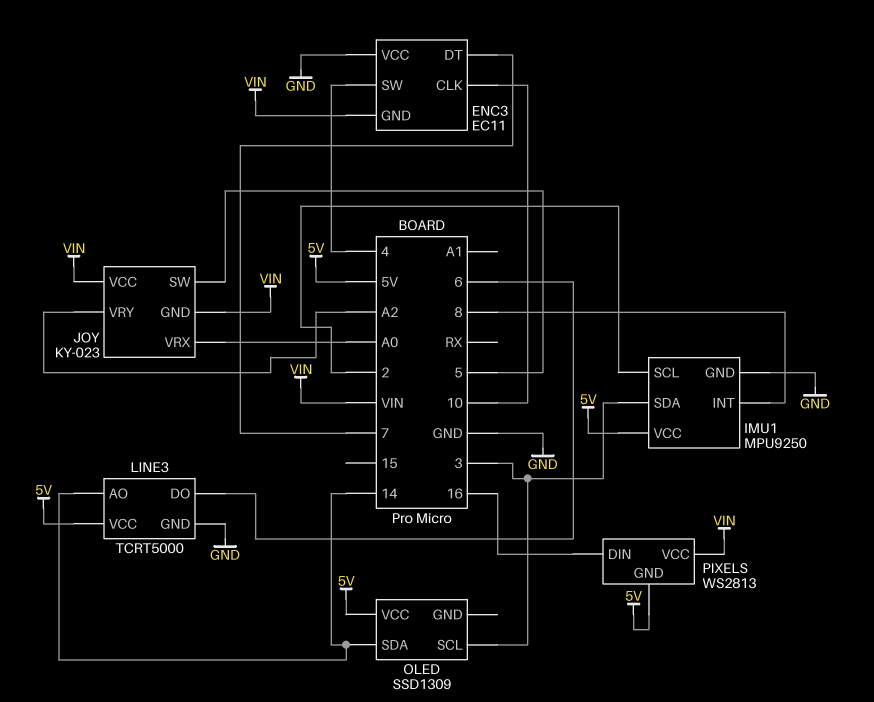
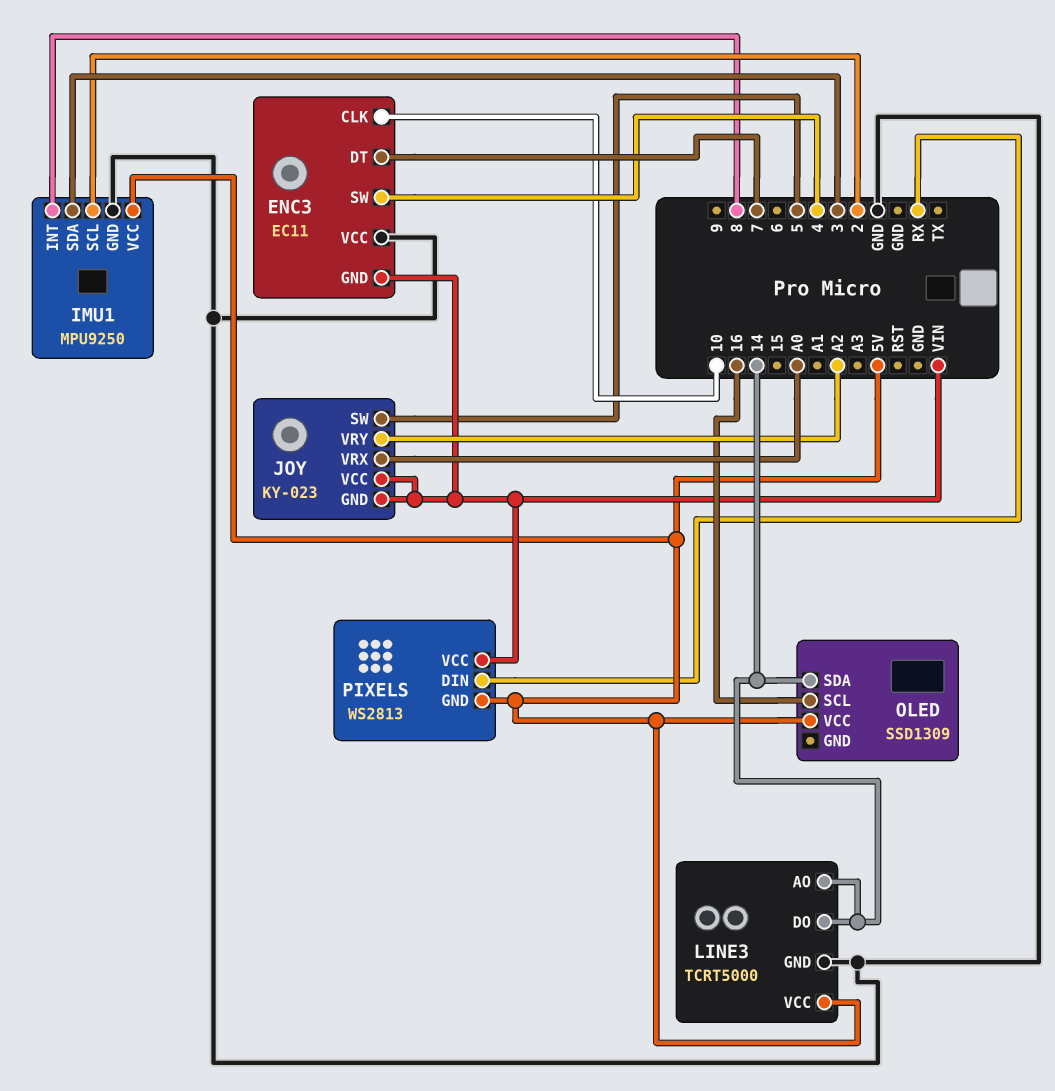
LINE3 pin DO: 6 -> 14
OLED pin SCL: 3 -> 16
PIXELS pin DIN: 16 -> RX

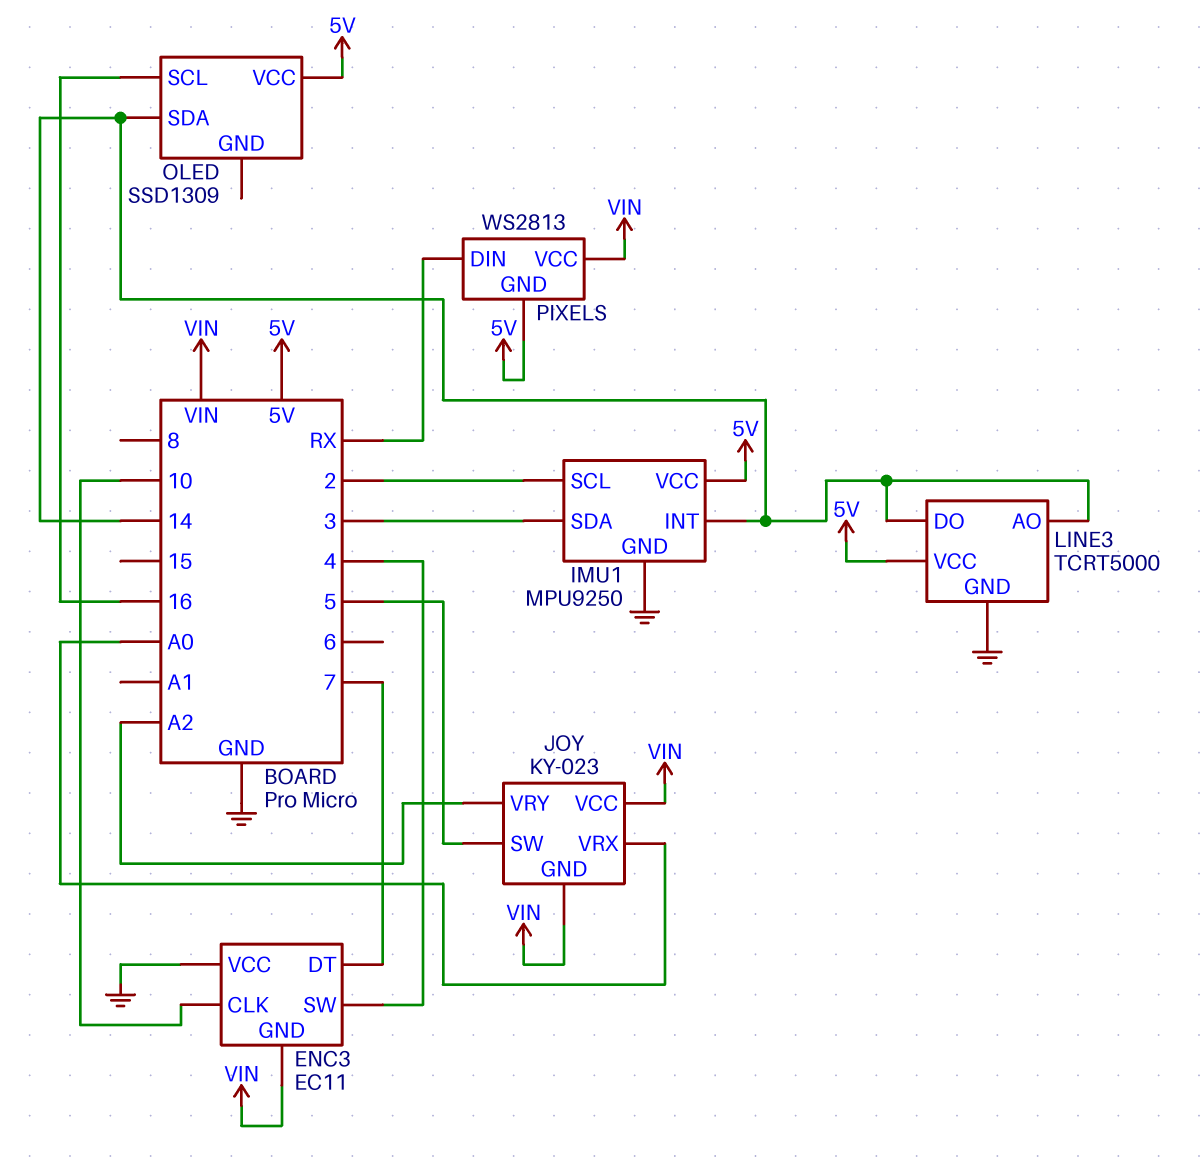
IMU1 pin INT: 8 -> 14

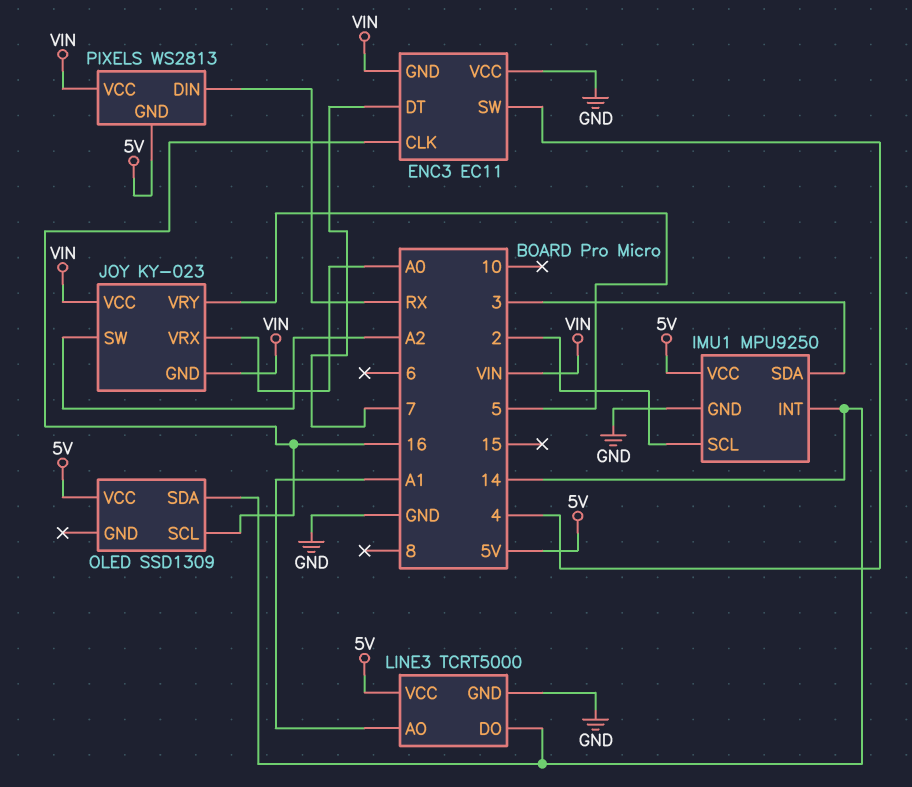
ENC3 pin CLK: 10 -> 16
JOY pin SW: 5 -> A2
JOY pin VRY: A2 -> 5
LINE3 pin AO: 14 -> A1

